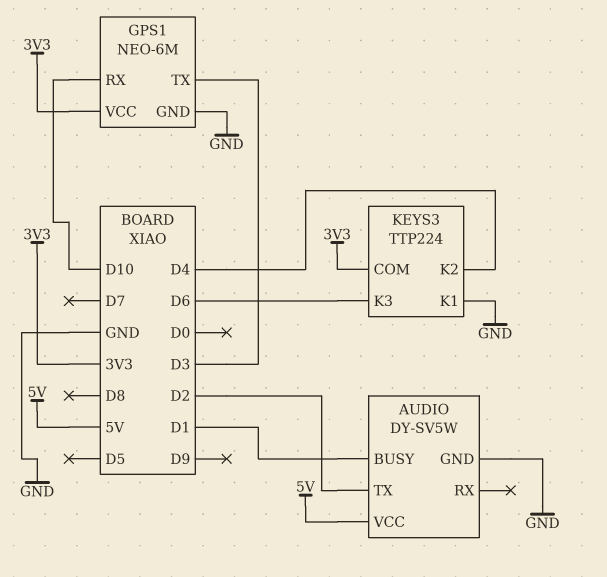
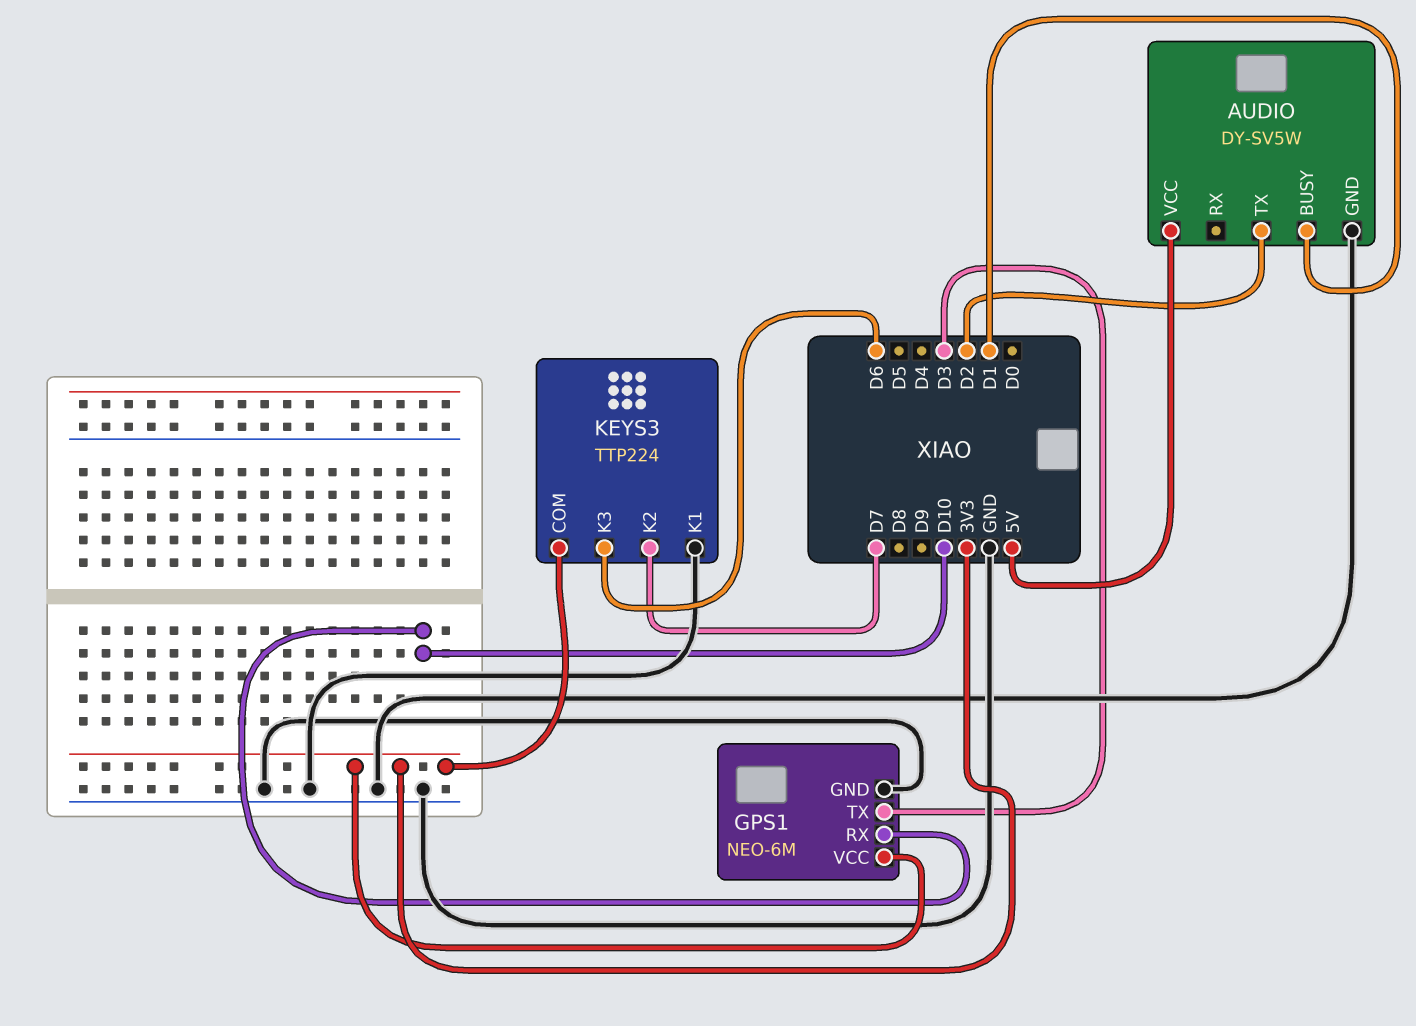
KEYS3 pin K2: D4 -> D7

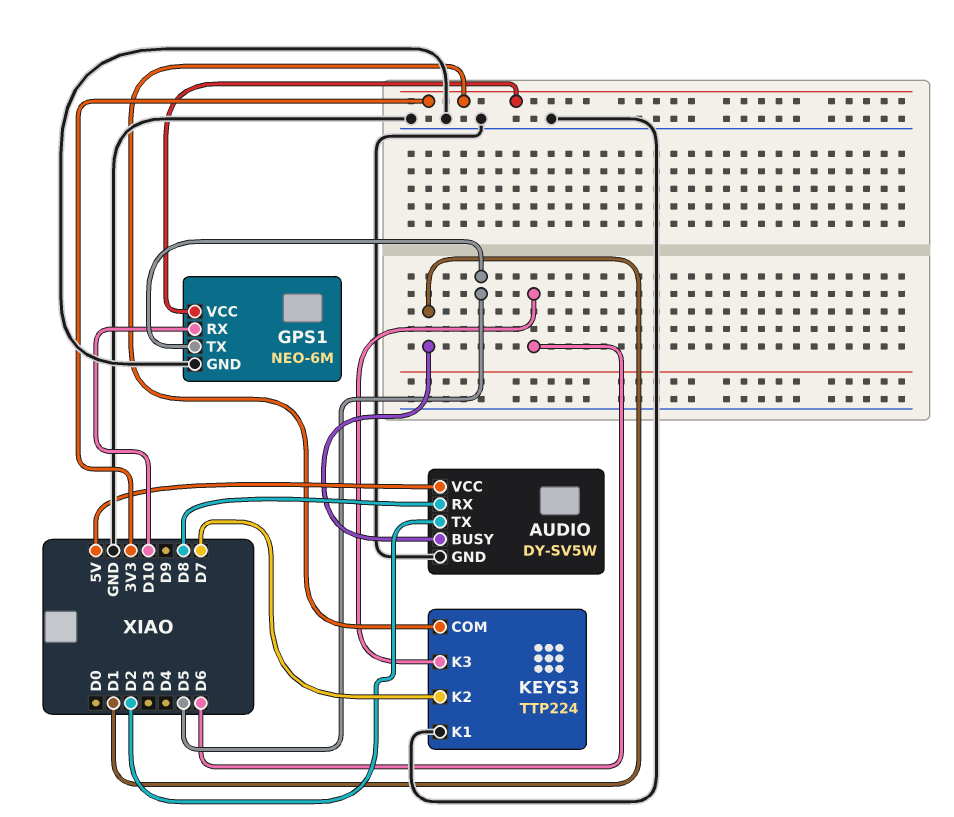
AUDIO pin RX: none -> D8
GPS1 pin TX: D3 -> D5

